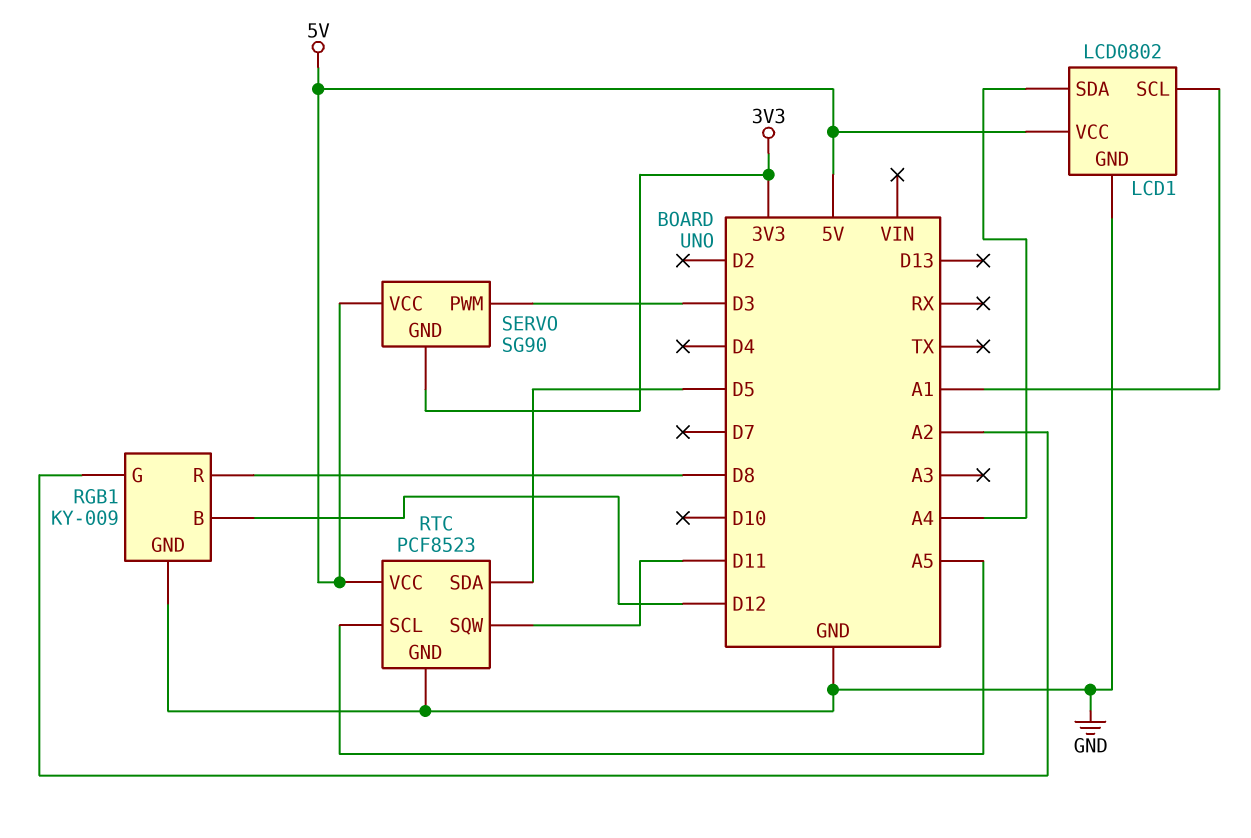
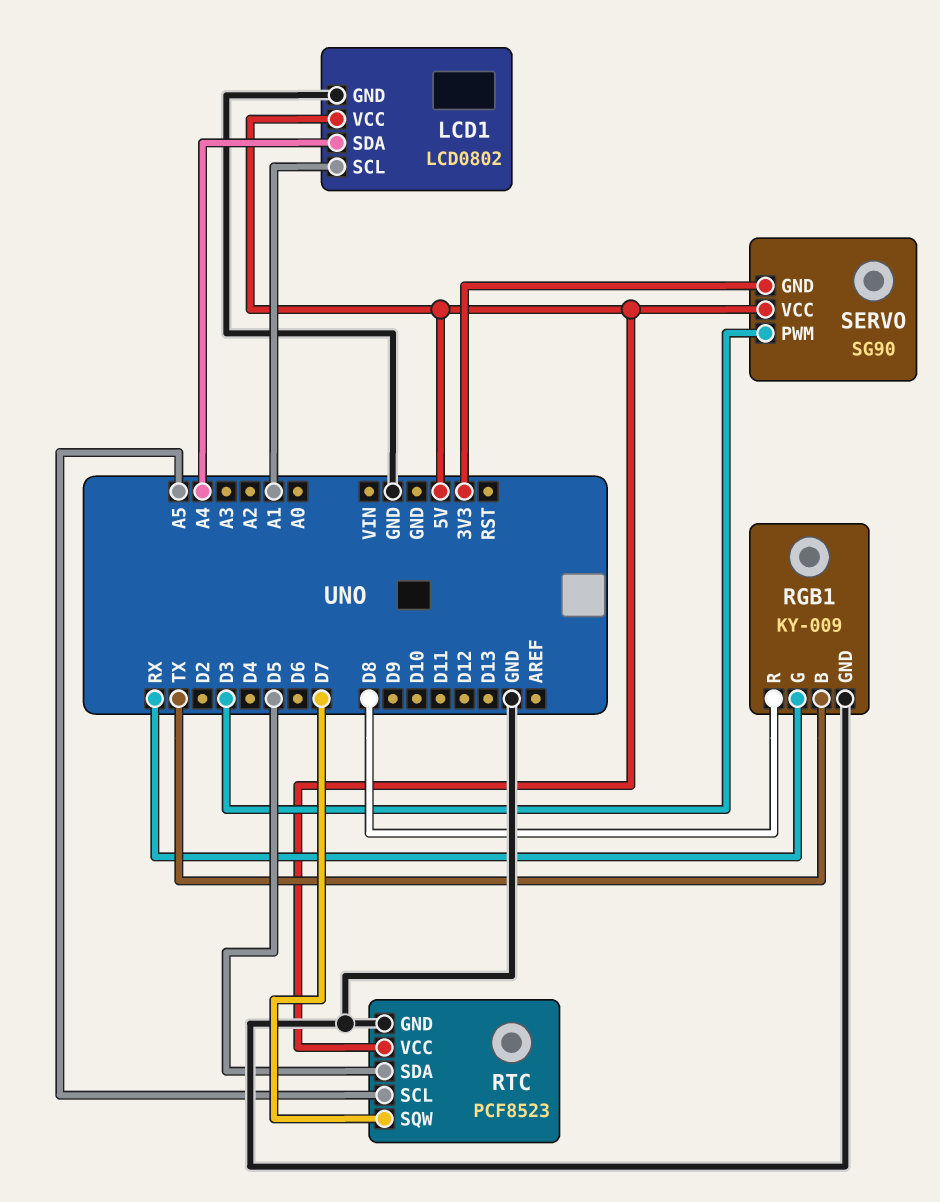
RGB1 pin B: D12 -> TX
RGB1 pin G: A2 -> RX
RTC pin SQW: D11 -> D7

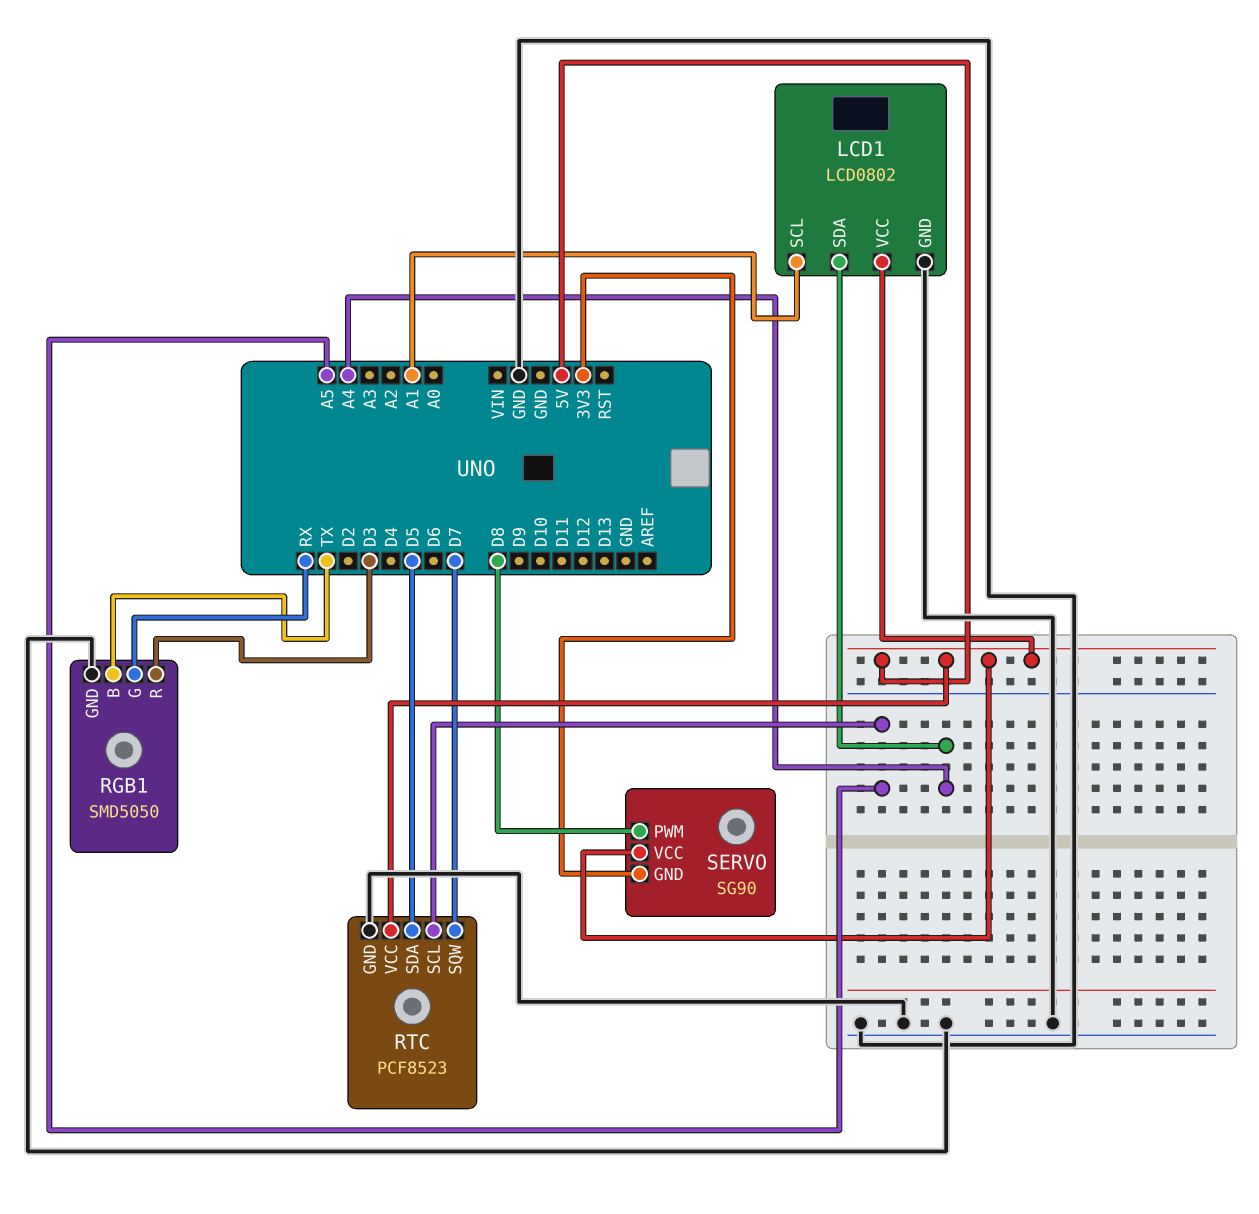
RGB1: KY-009 -> SMD5050
RGB1 pin R: D8 -> D3
SERVO pin PWM: D3 -> D8

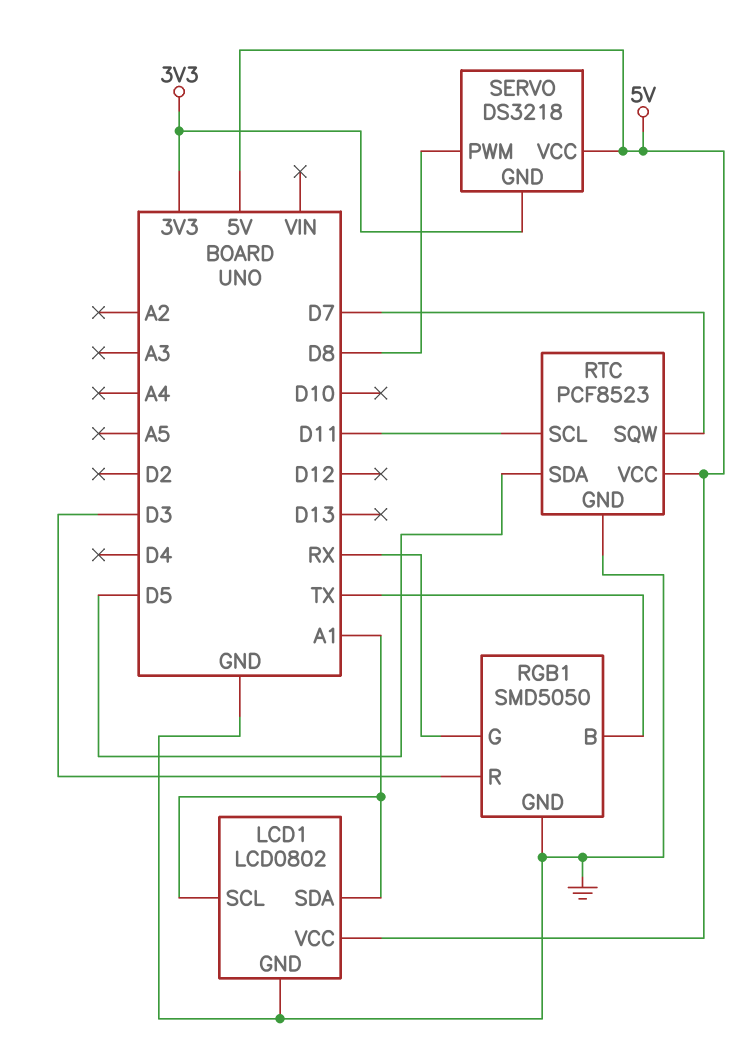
LCD1 pin SDA: A4 -> A1
RTC pin SCL: A5 -> D11
SERVO: SG90 -> DS3218

